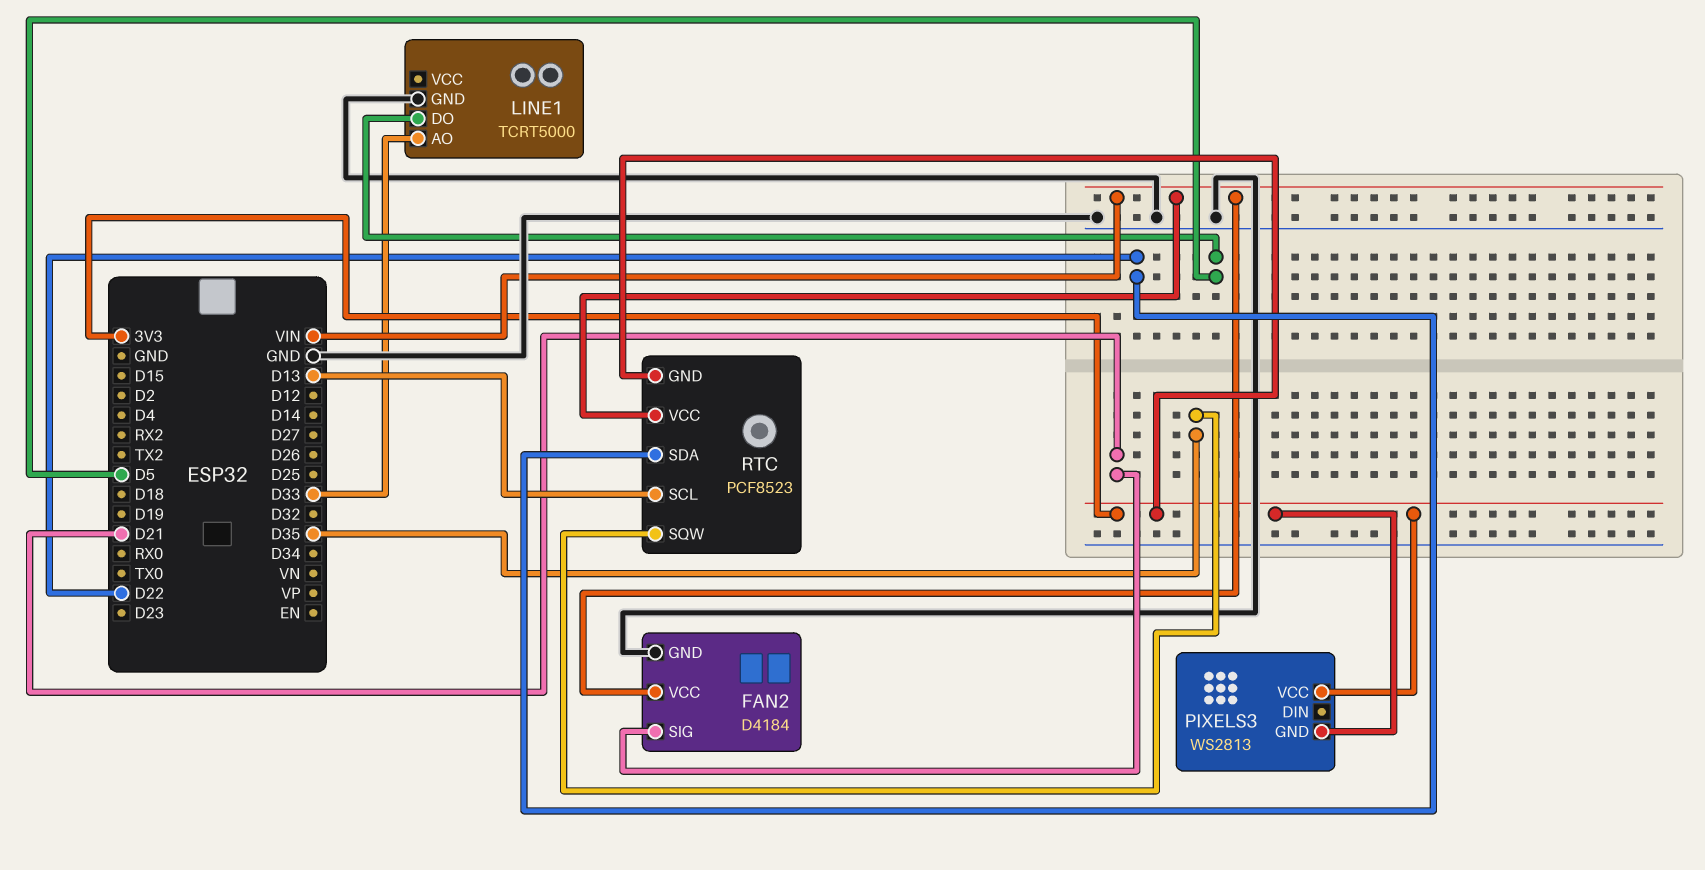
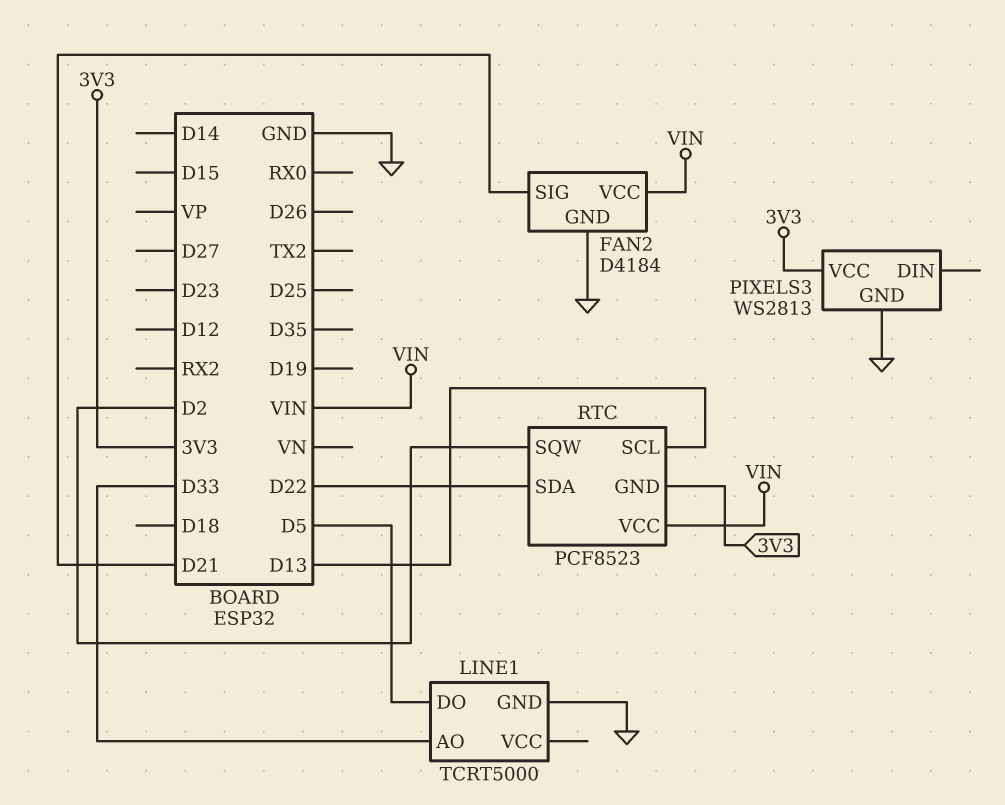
PIXELS3 pin GND: 3V3 -> GND
RTC pin SQW: D35 -> D2

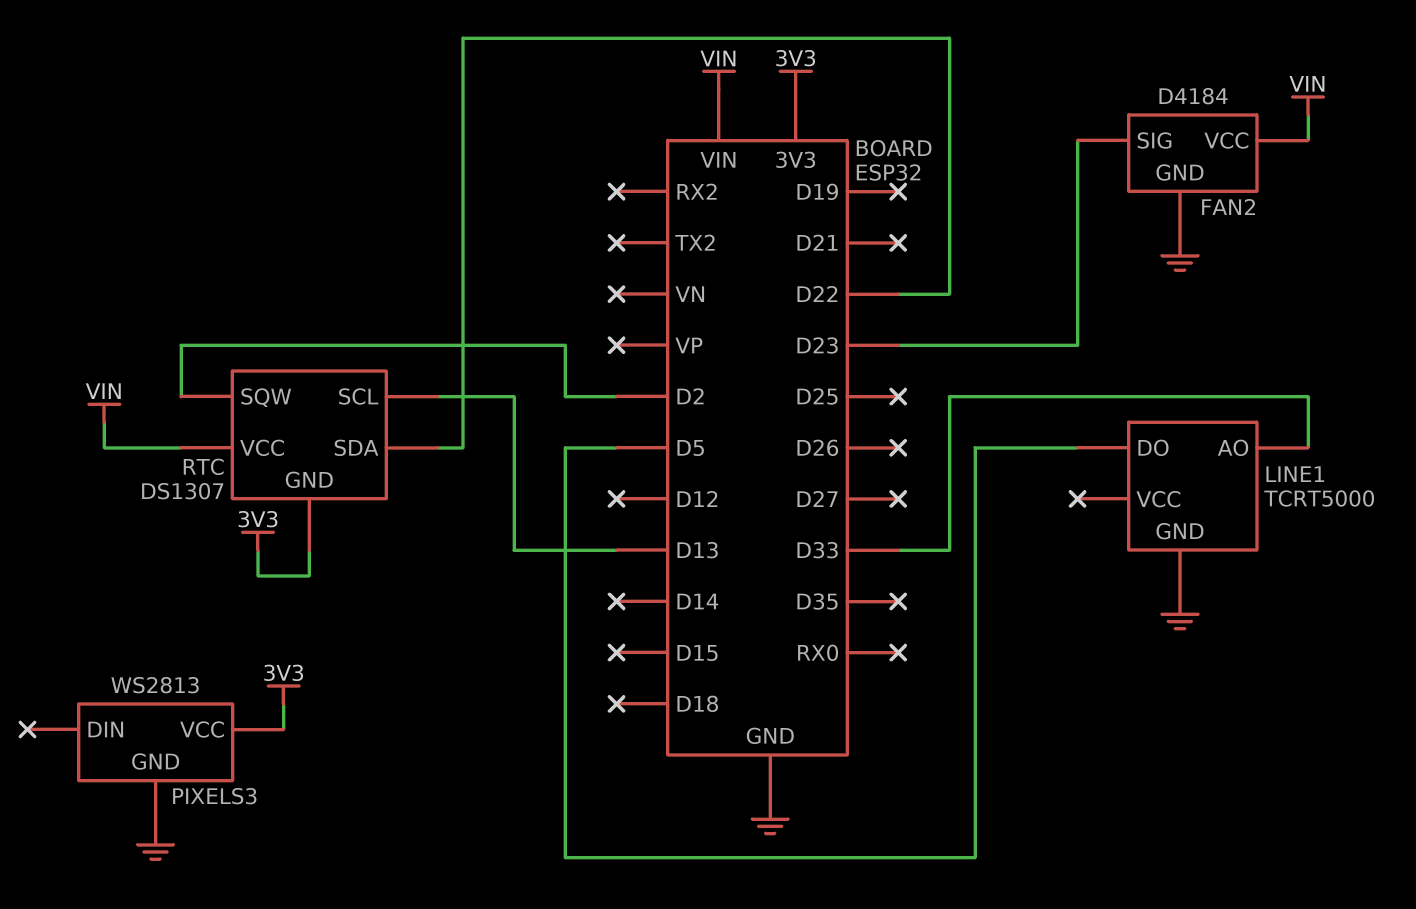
FAN2 pin SIG: D21 -> D23
RTC: PCF8523 -> DS1307

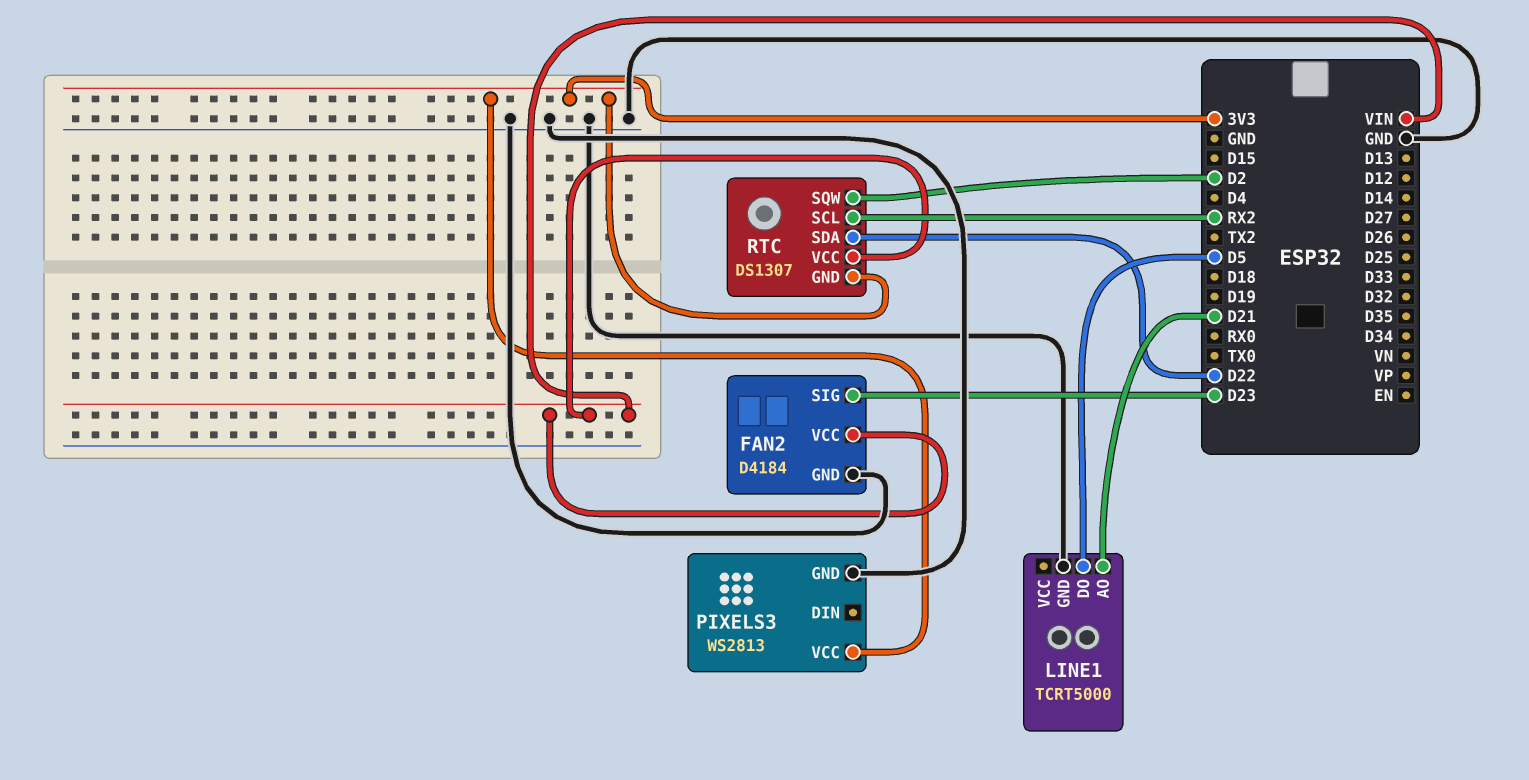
LINE1 pin AO: D33 -> D21
RTC pin SCL: D13 -> RX2

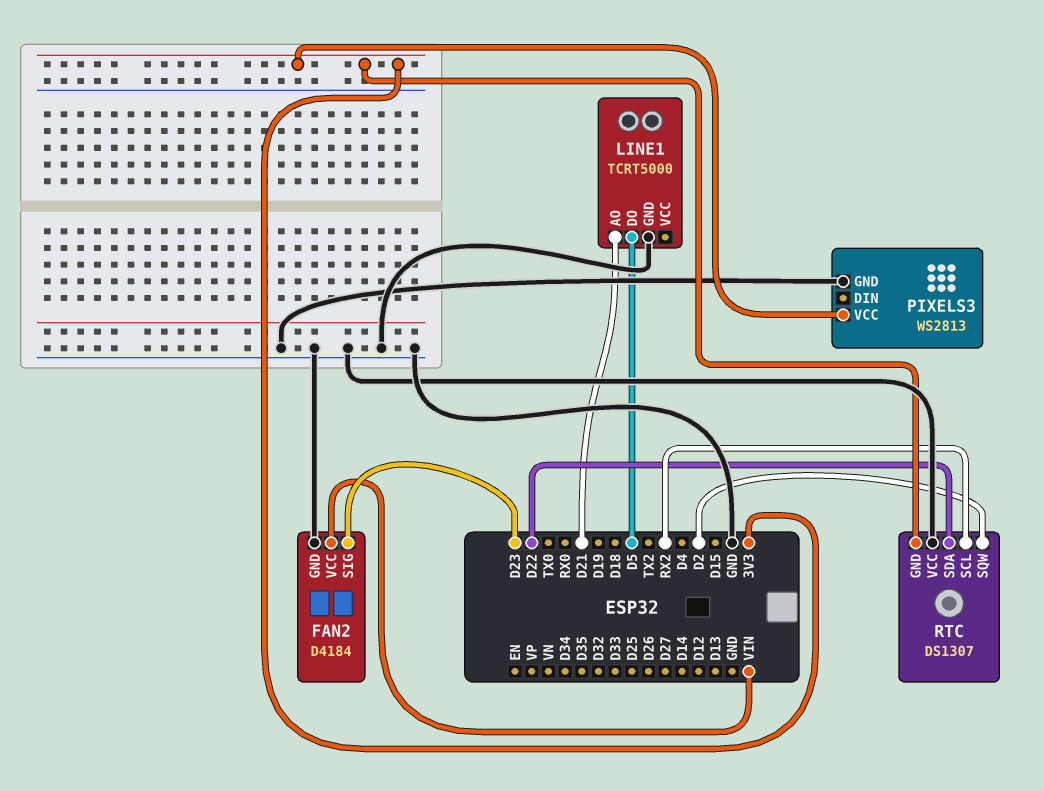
RTC pin VCC: VIN -> GND

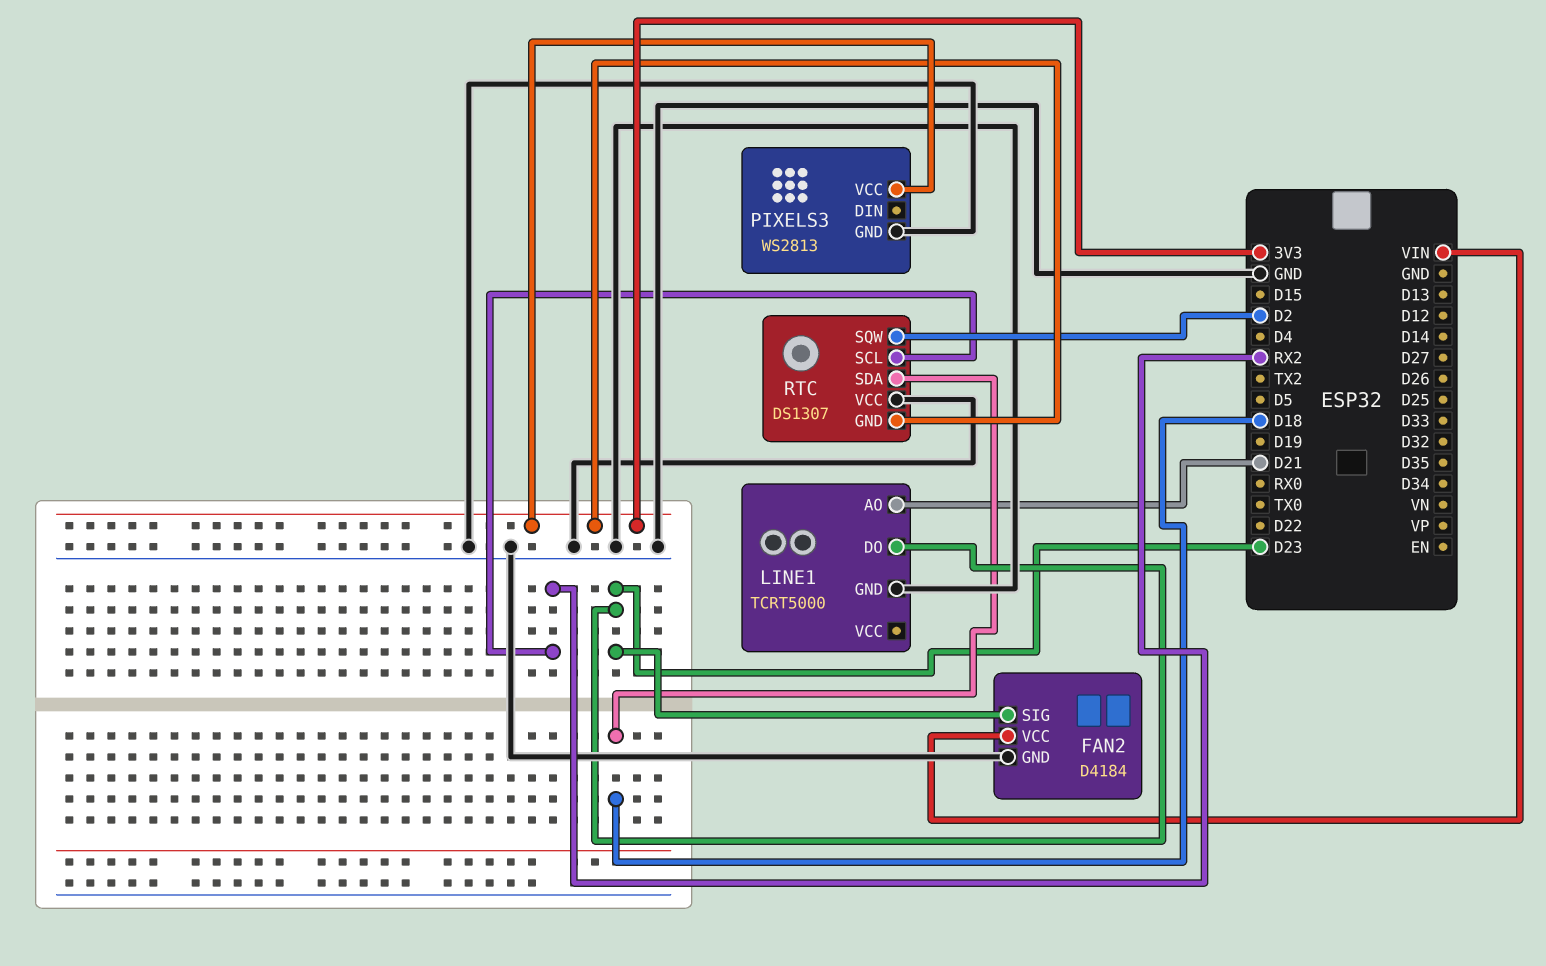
LINE1 pin DO: D5 -> D23
RTC pin SDA: D22 -> D18

